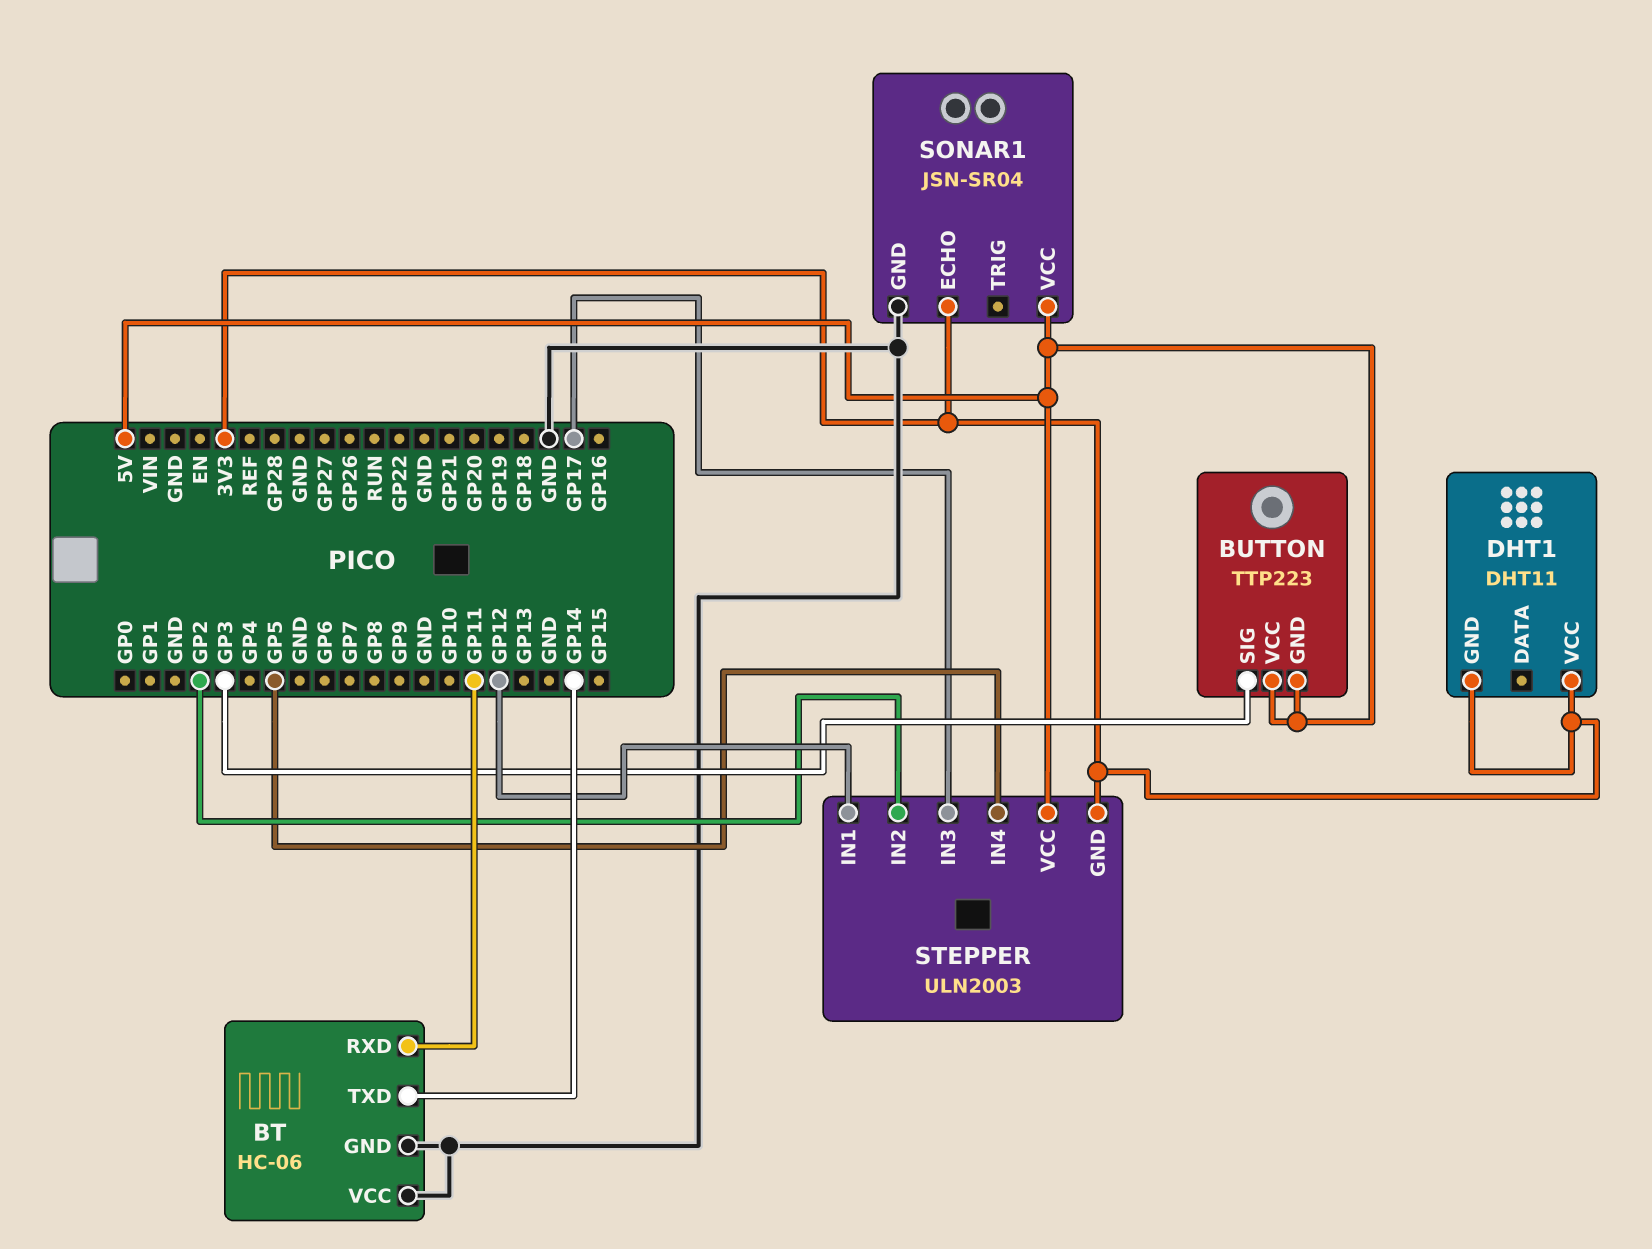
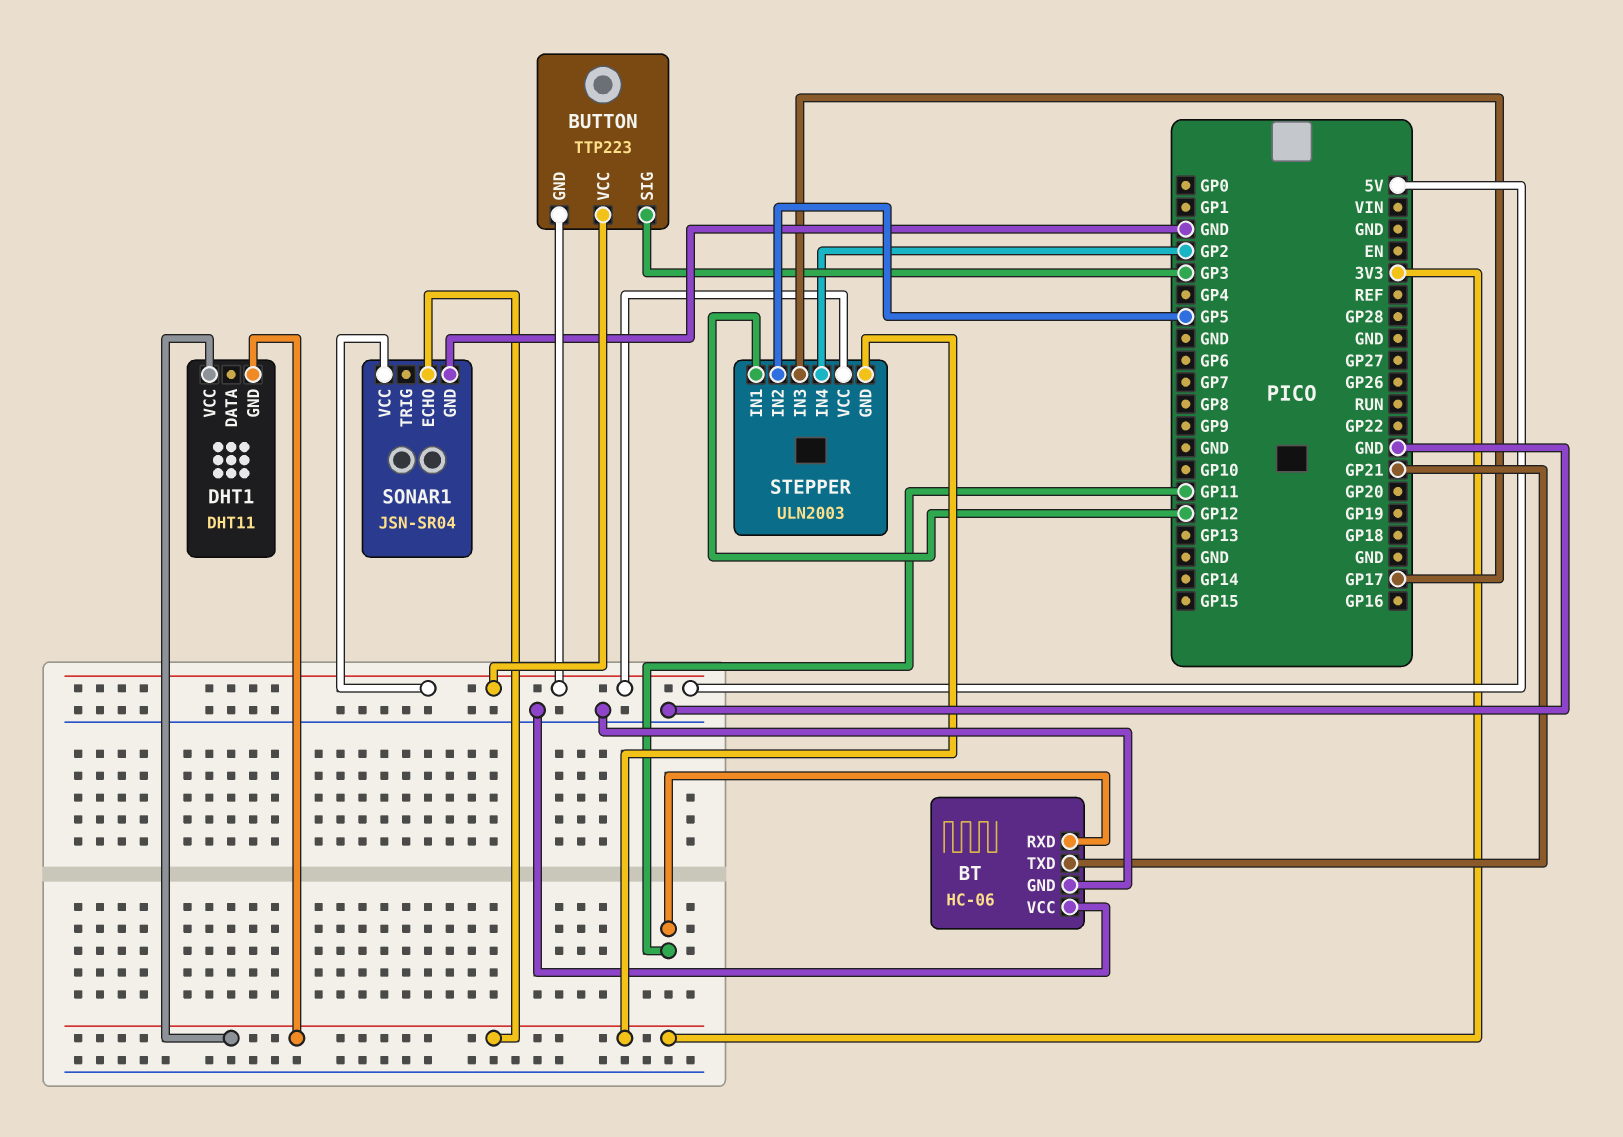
BT pin TXD: GP14 -> GP21
STEPPER pin IN2: GP2 -> GP5
STEPPER pin IN4: GP5 -> GP2

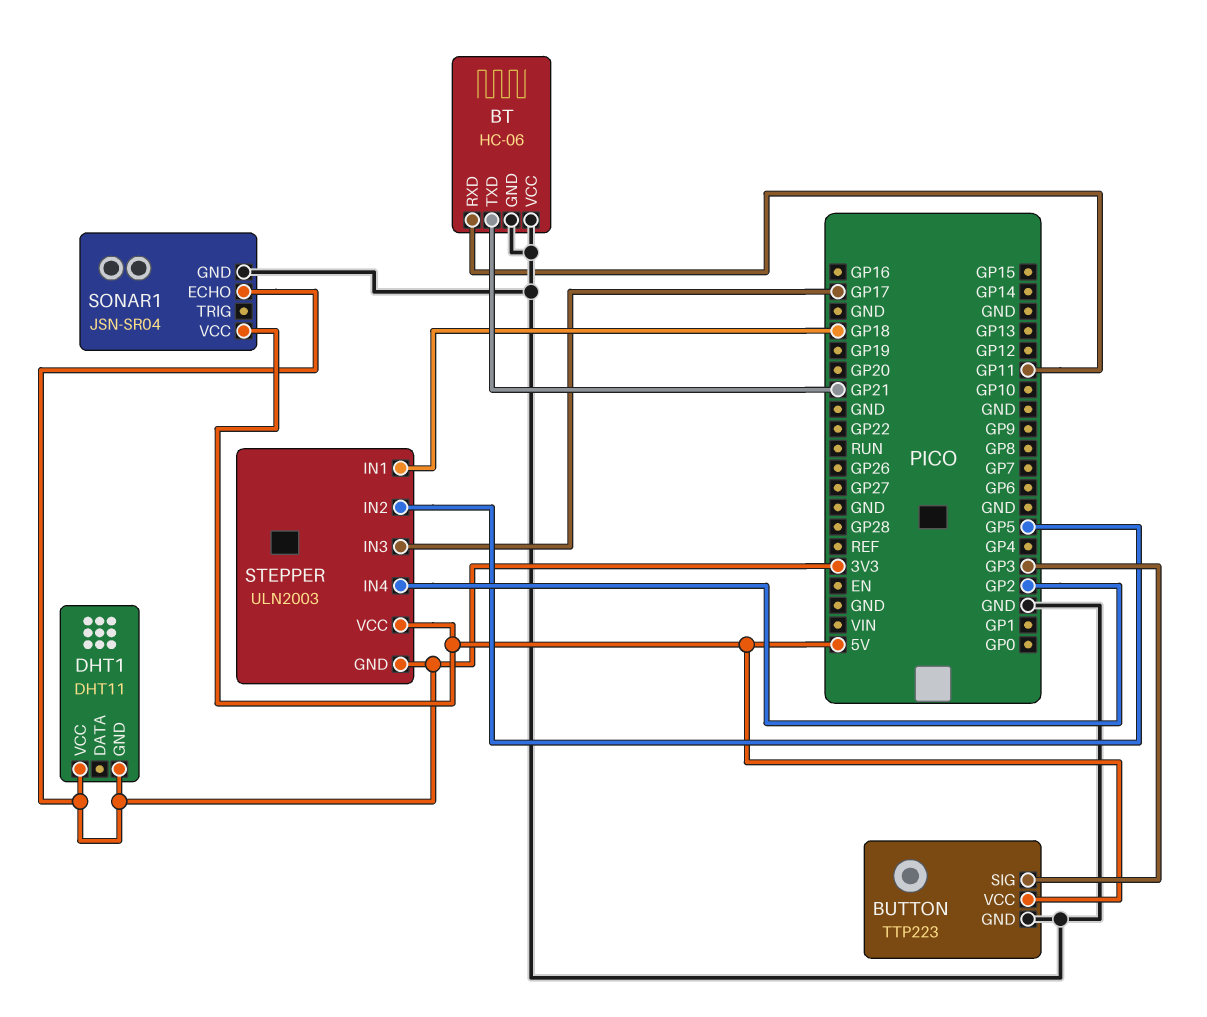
BUTTON pin GND: 5V -> GND
STEPPER pin IN1: GP12 -> GP18

